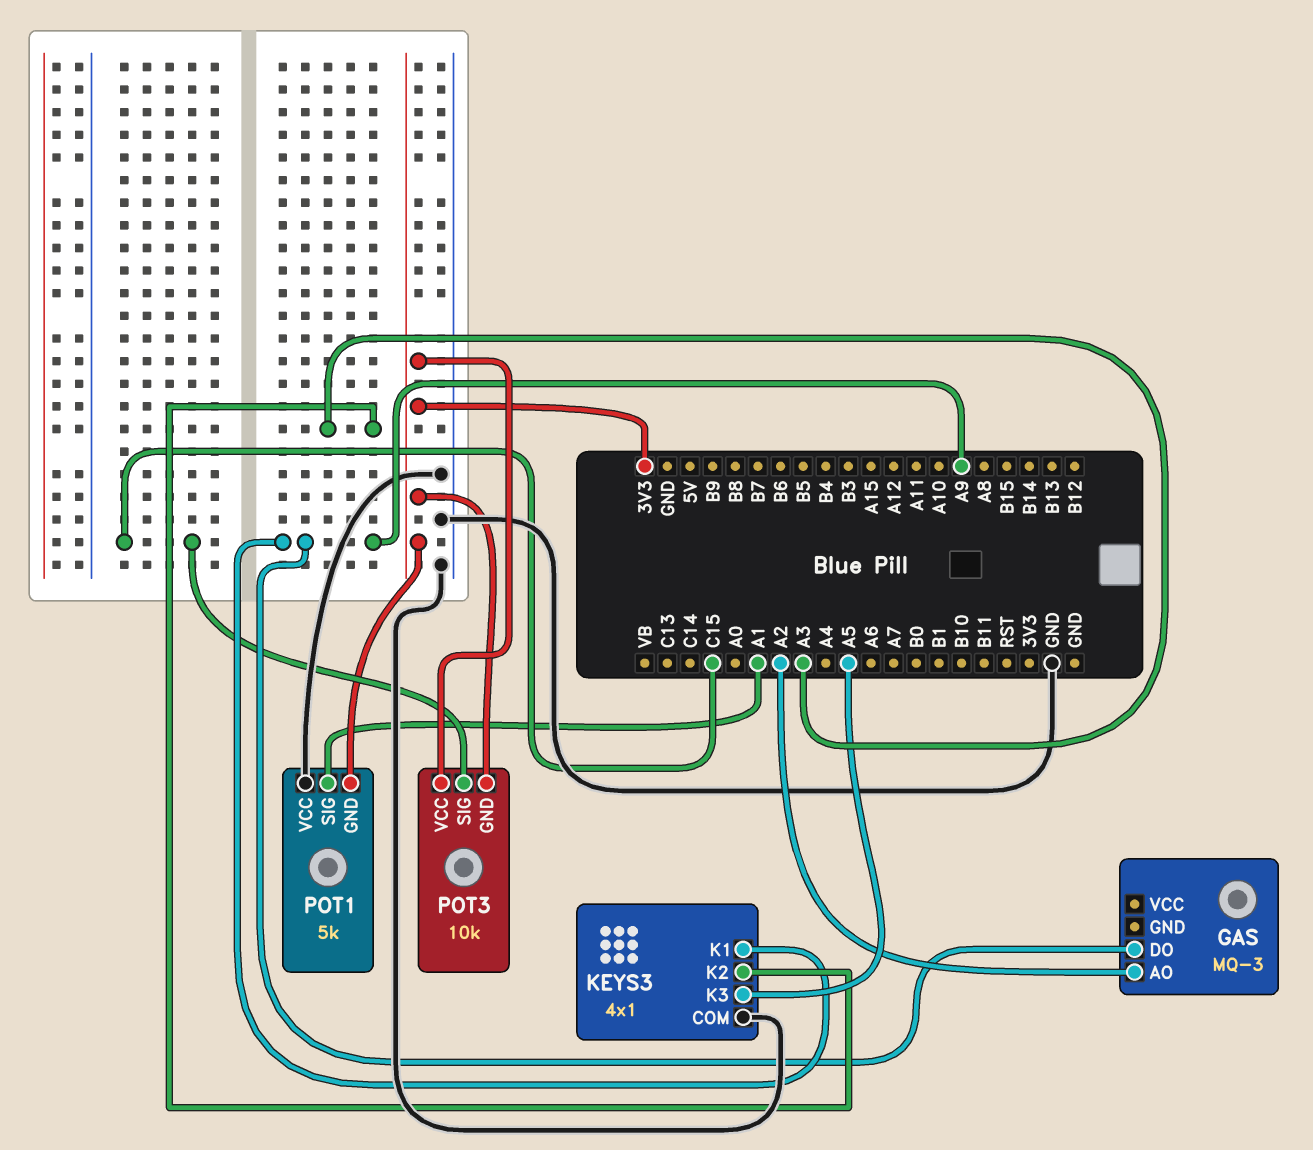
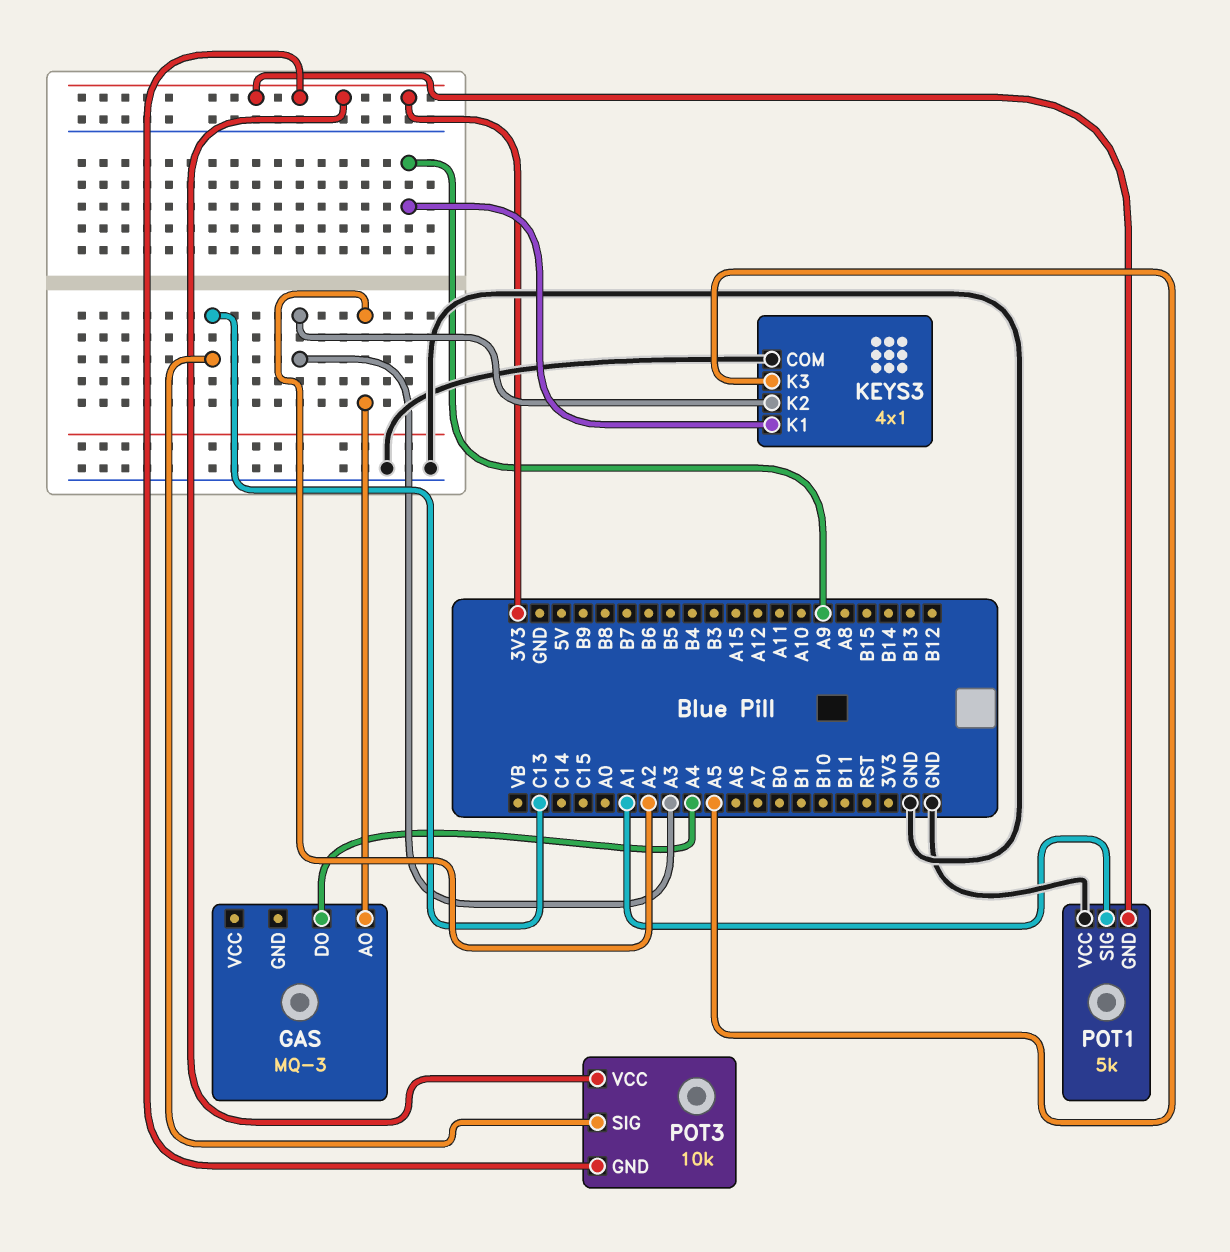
GAS pin DO: A9 -> A4
POT3 pin SIG: C15 -> C13

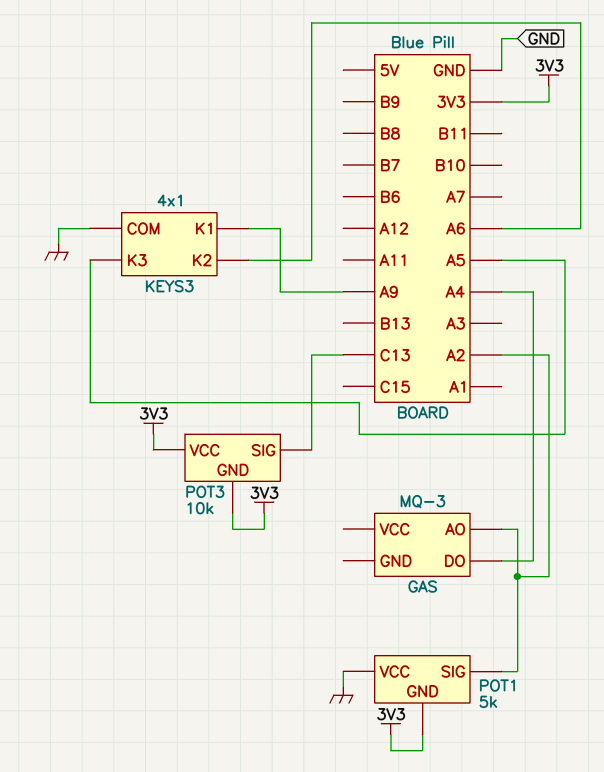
KEYS3 pin K2: A3 -> A6
POT1 pin SIG: A1 -> A2

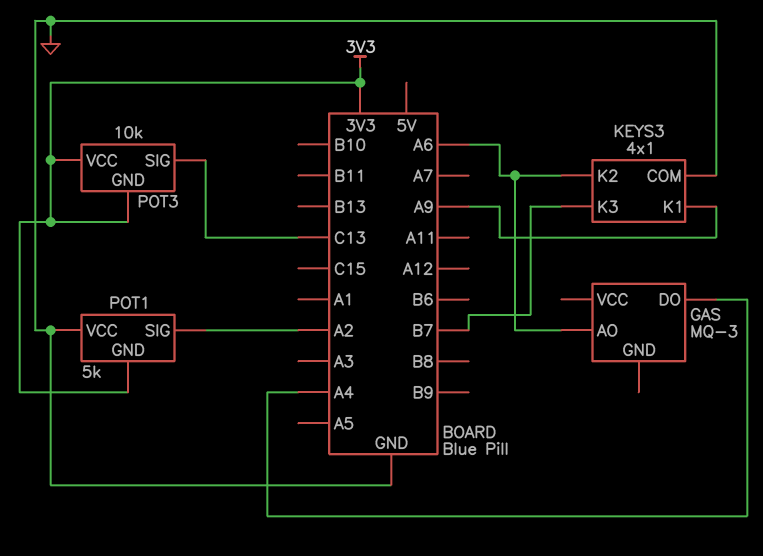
GAS pin AO: A2 -> A6
KEYS3 pin K3: A5 -> B7

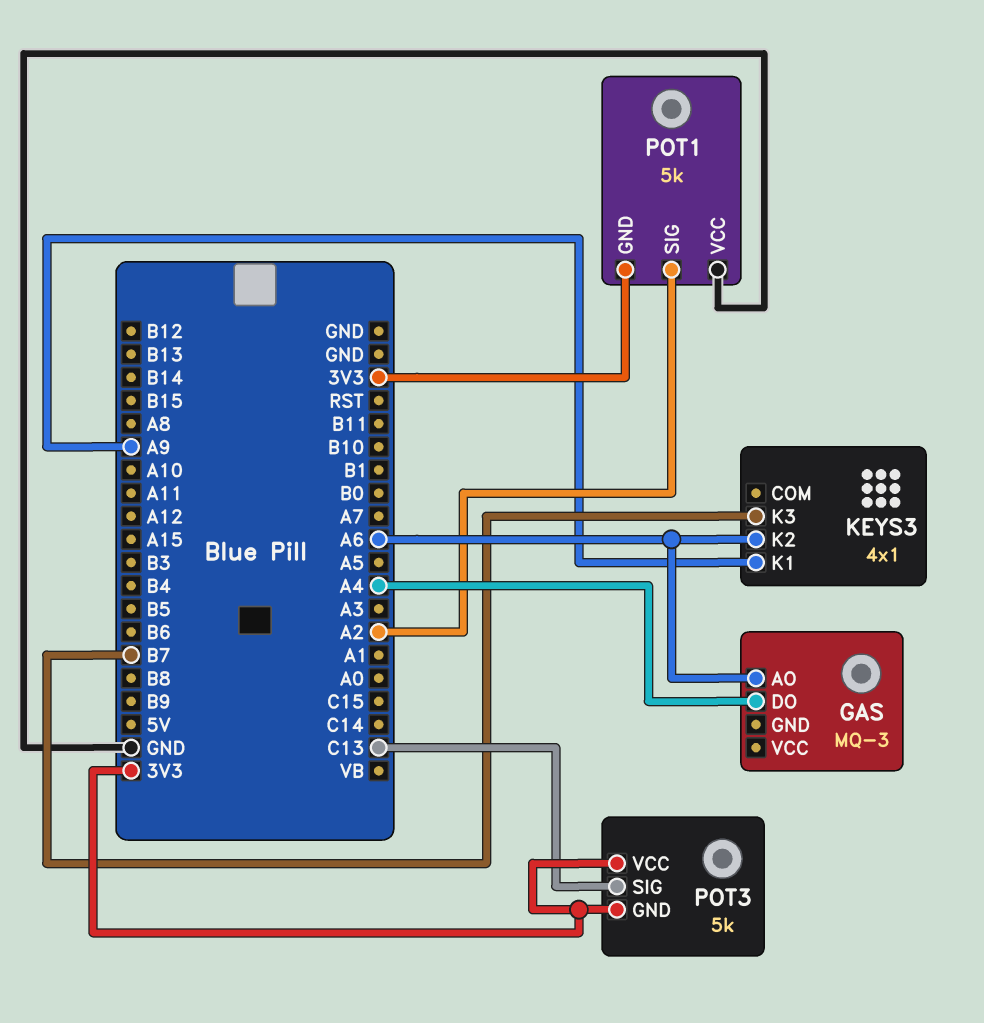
KEYS3 pin COM: GND -> none
POT3: 10k -> 5k

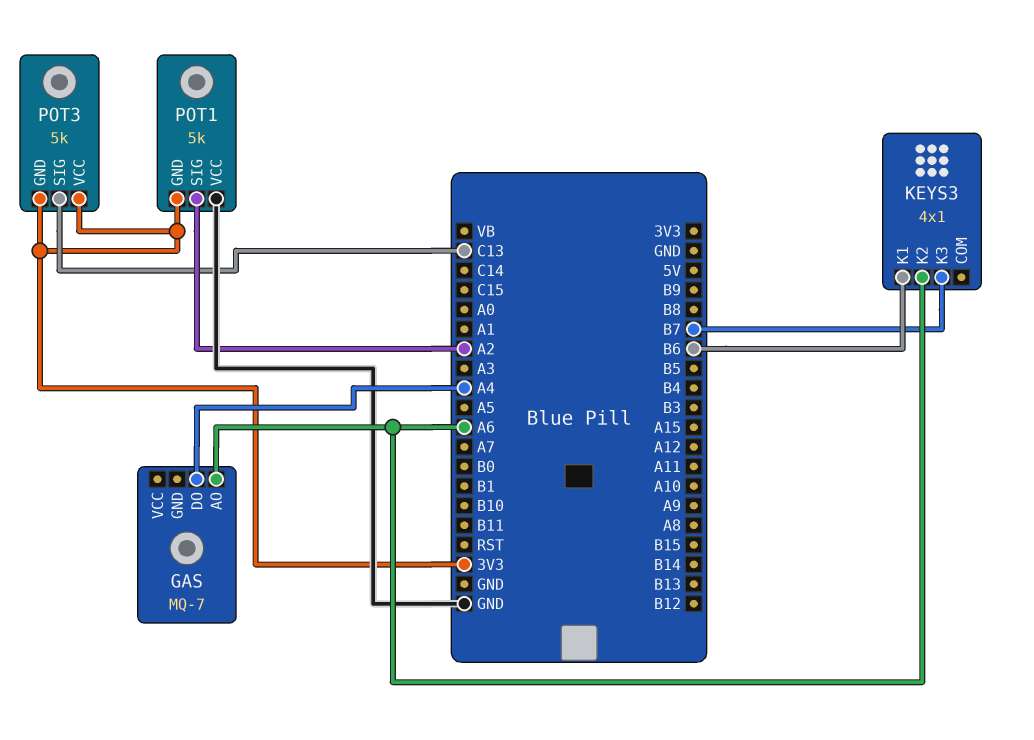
GAS: MQ-3 -> MQ-7
KEYS3 pin K1: A9 -> B6

